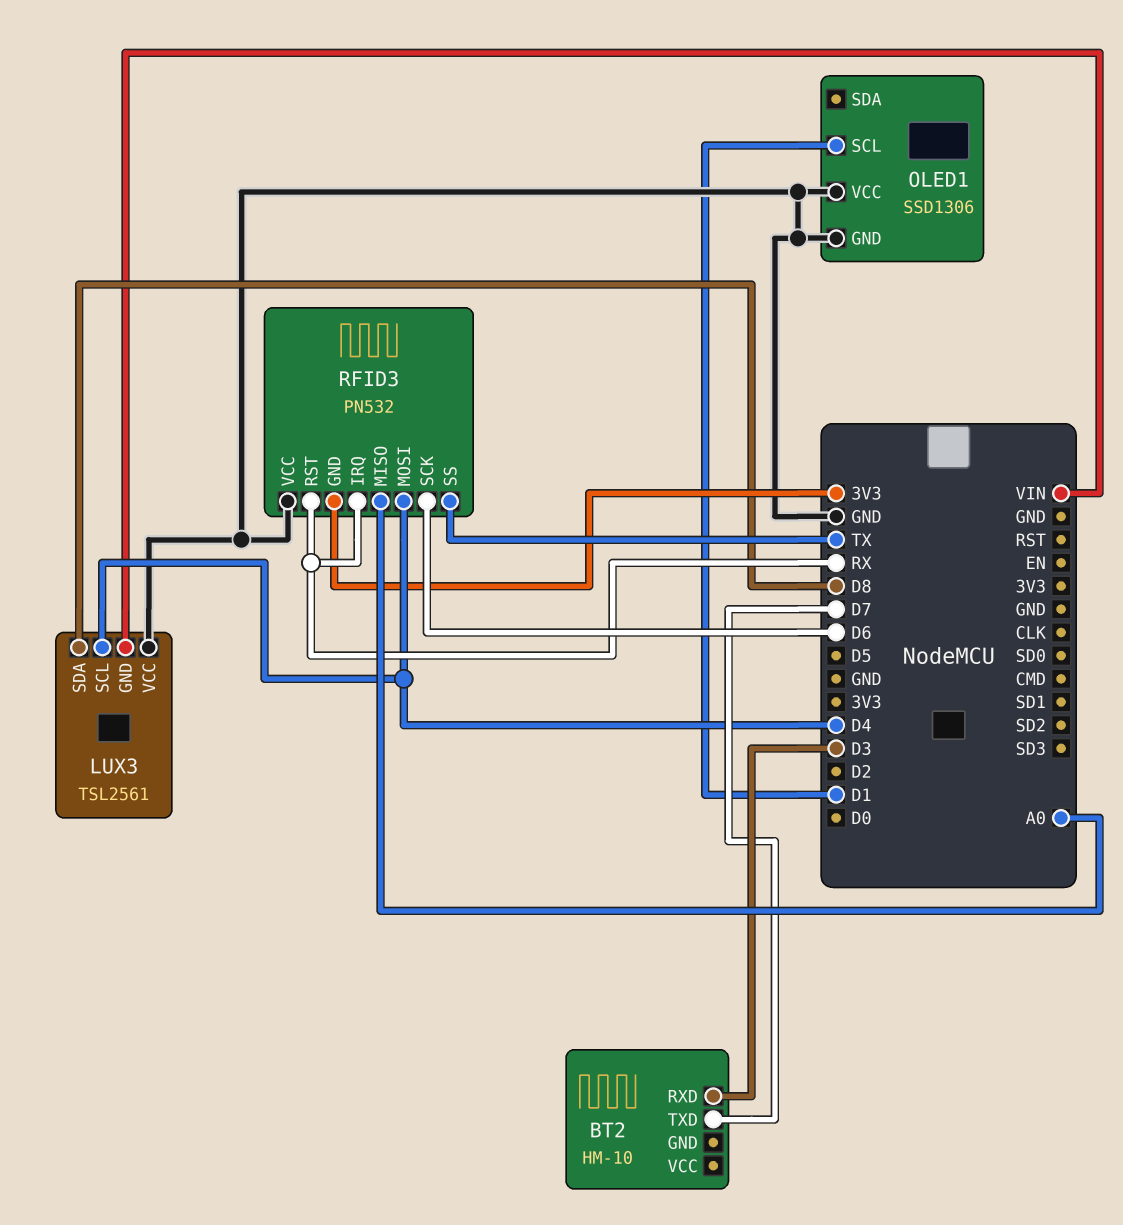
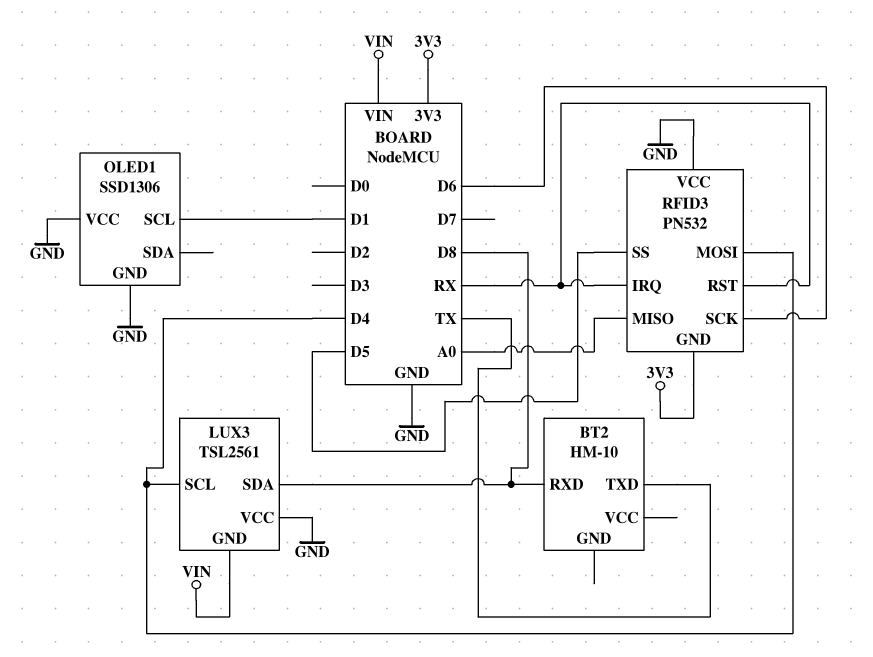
BT2 pin RXD: D3 -> D8
BT2 pin TXD: D7 -> TX
RFID3 pin SS: TX -> D5

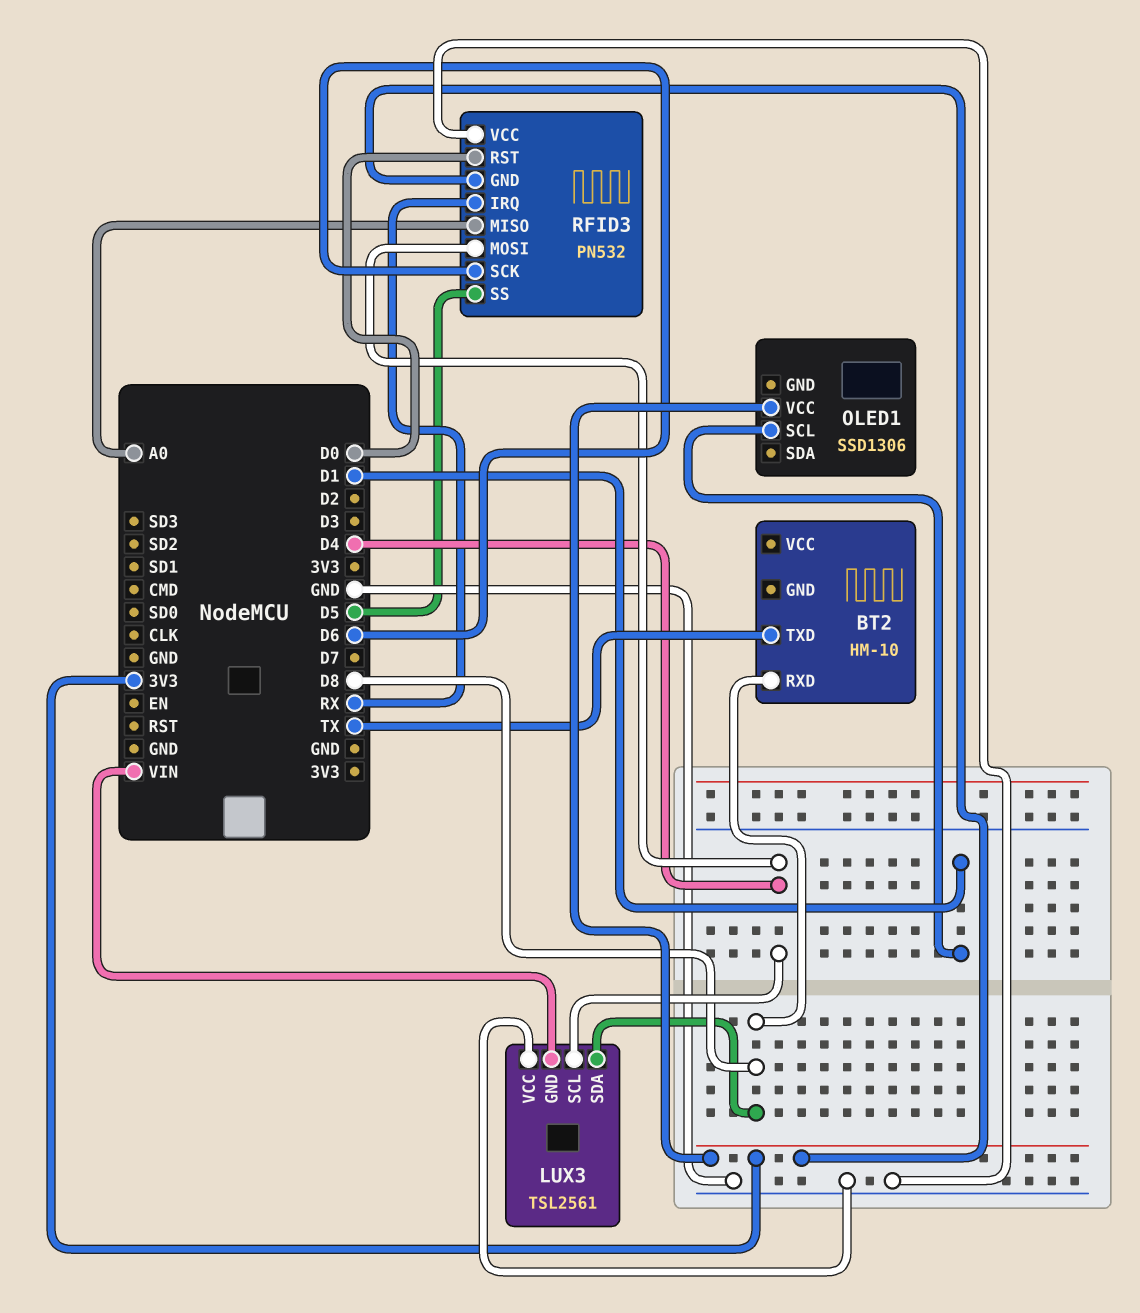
OLED1 pin GND: GND -> none
OLED1 pin VCC: GND -> 3V3
RFID3 pin RST: RX -> D0

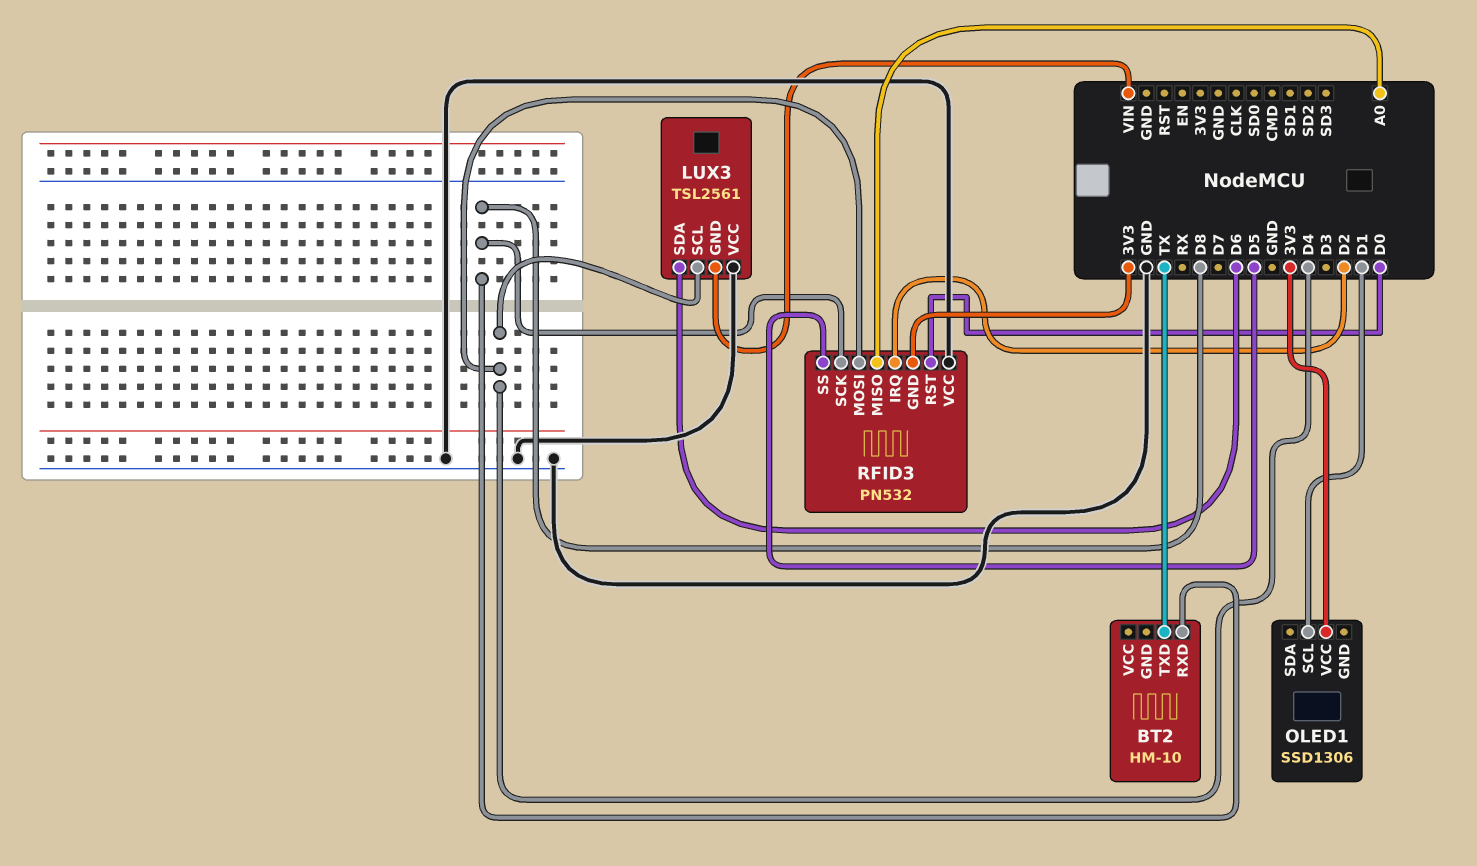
LUX3 pin SDA: D8 -> D6
RFID3 pin IRQ: RX -> D2
RFID3 pin SCK: D6 -> D8

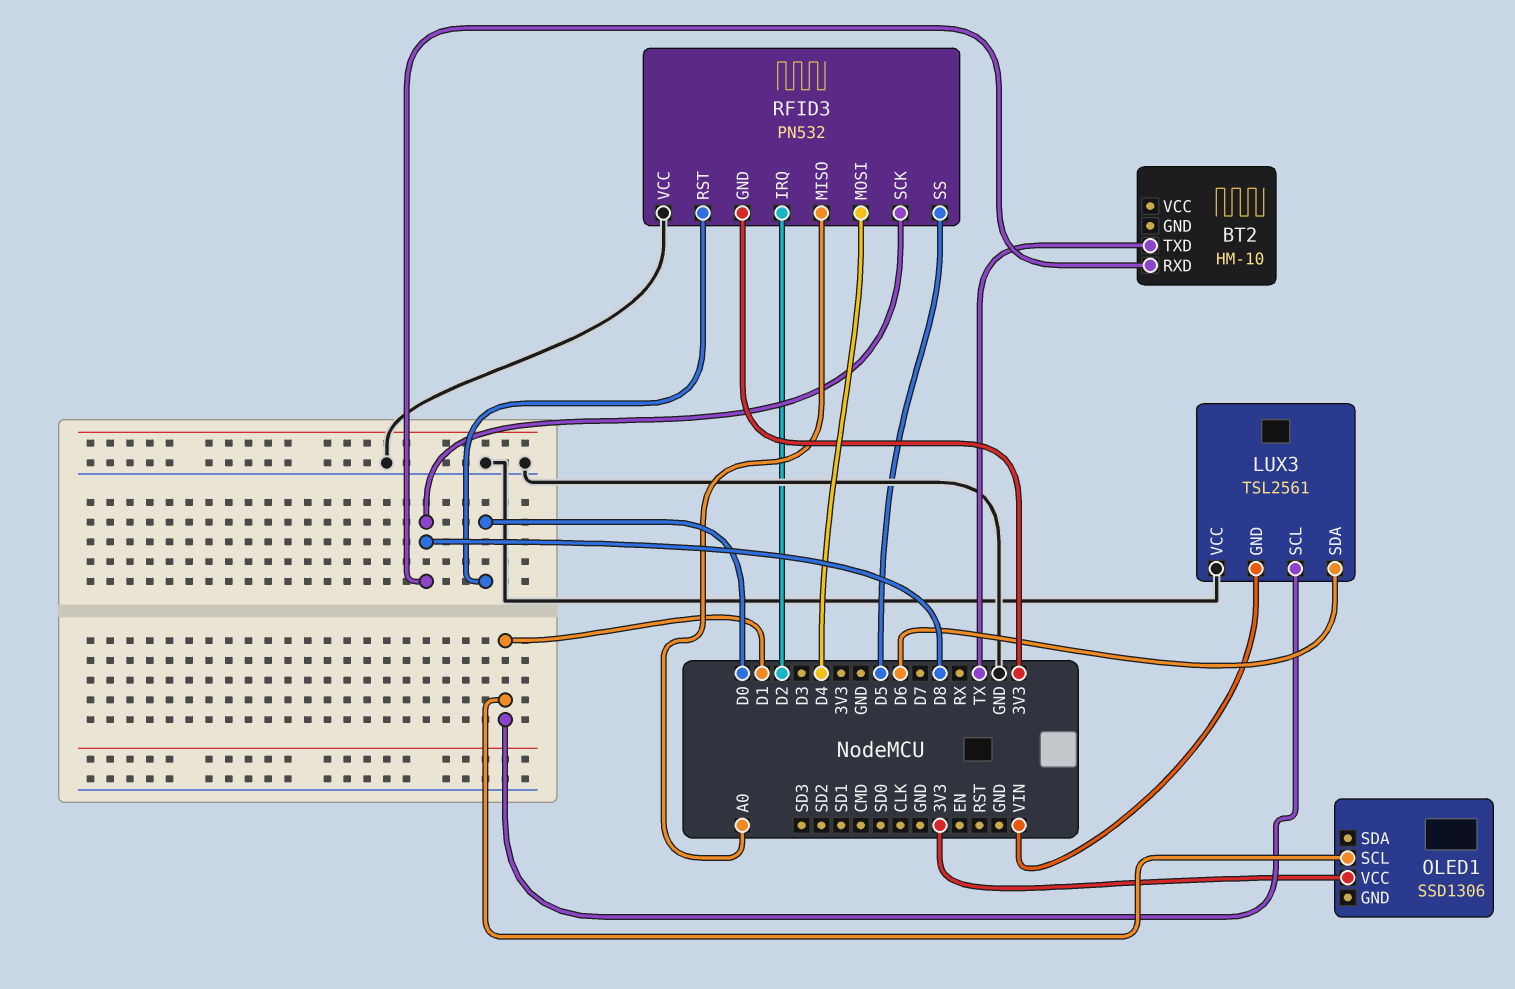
LUX3 pin SCL: D4 -> D1

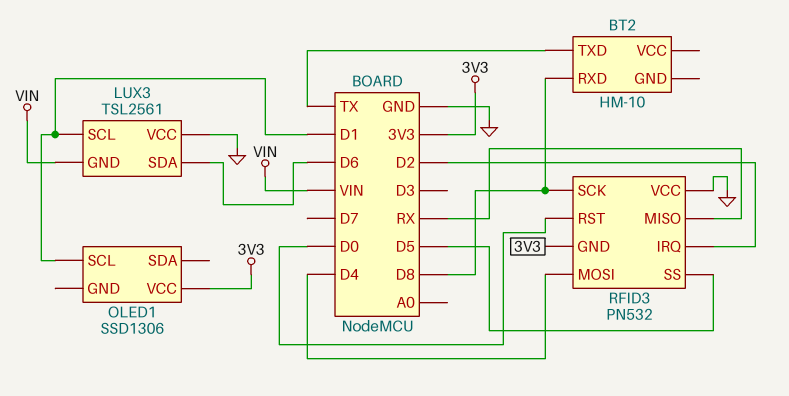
RFID3 pin MISO: A0 -> RX

